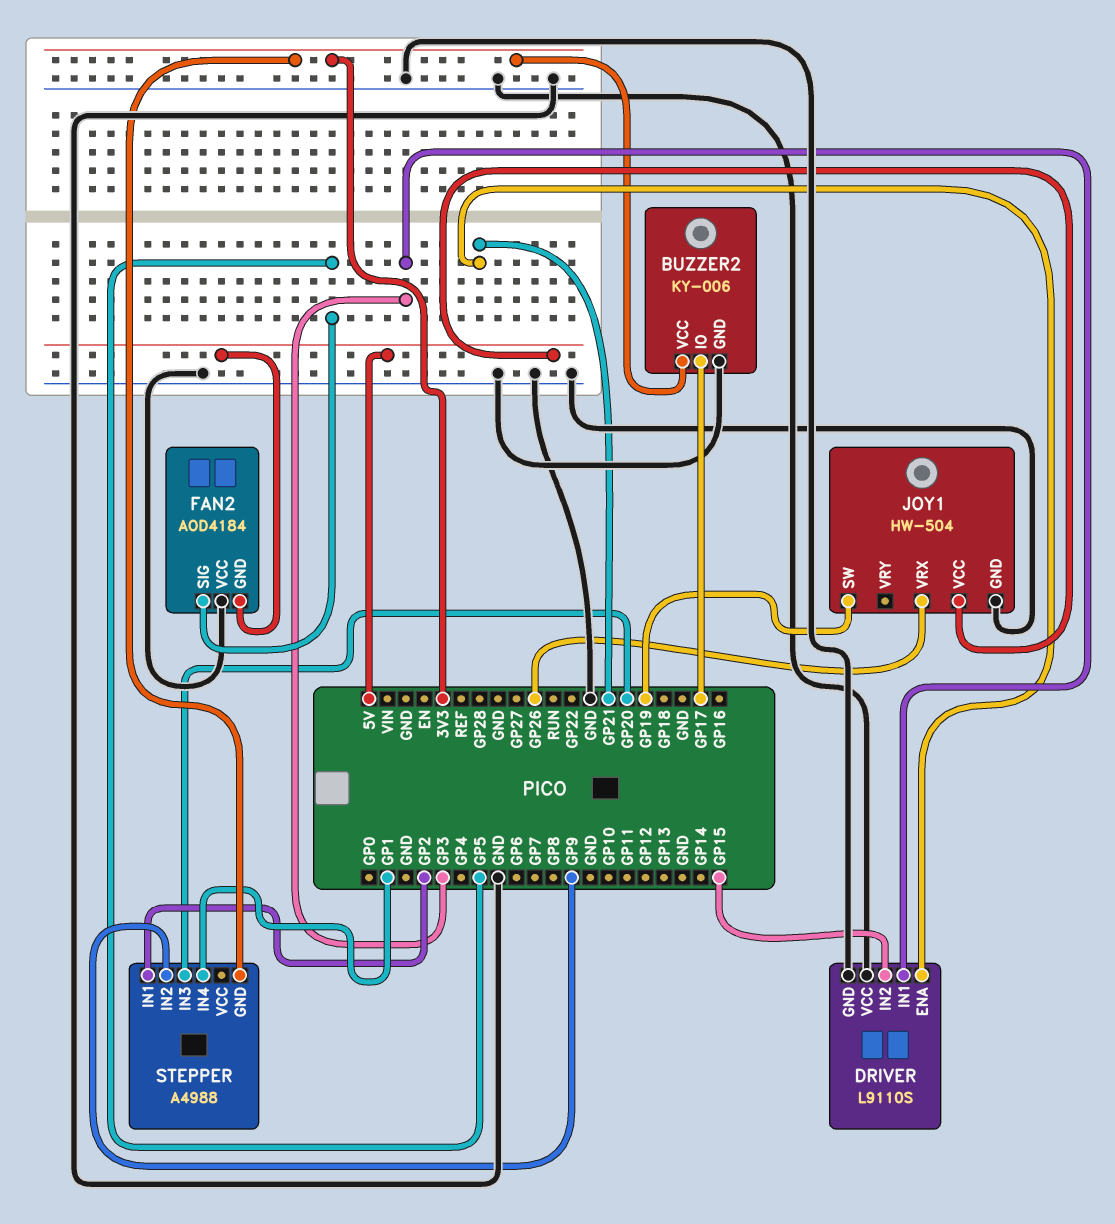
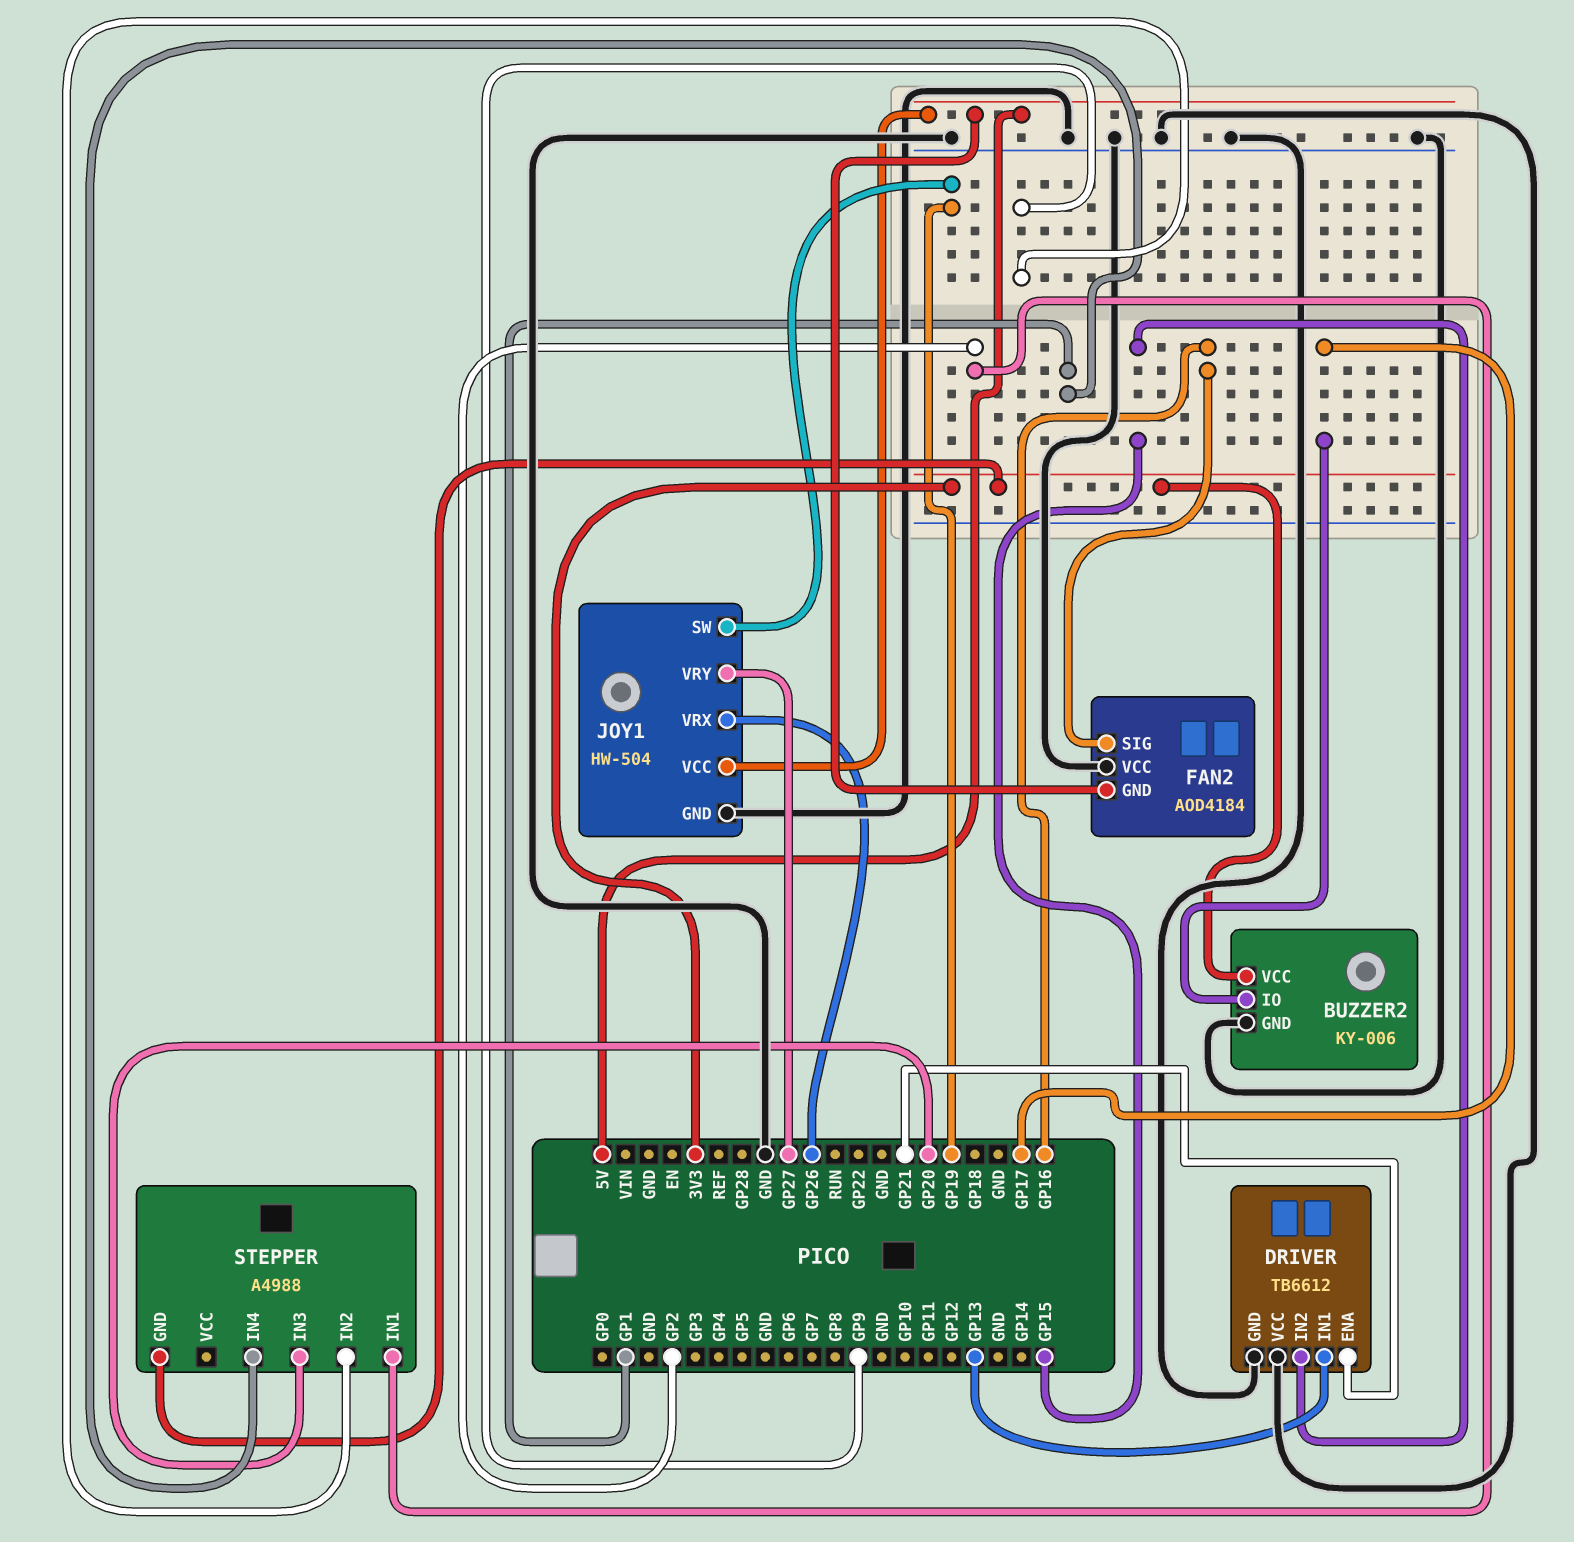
DRIVER: L9110S -> TB6612
DRIVER pin IN1: GP3 -> GP13
FAN2 pin SIG: GP5 -> GP16
JOY1 pin VRY: none -> GP27

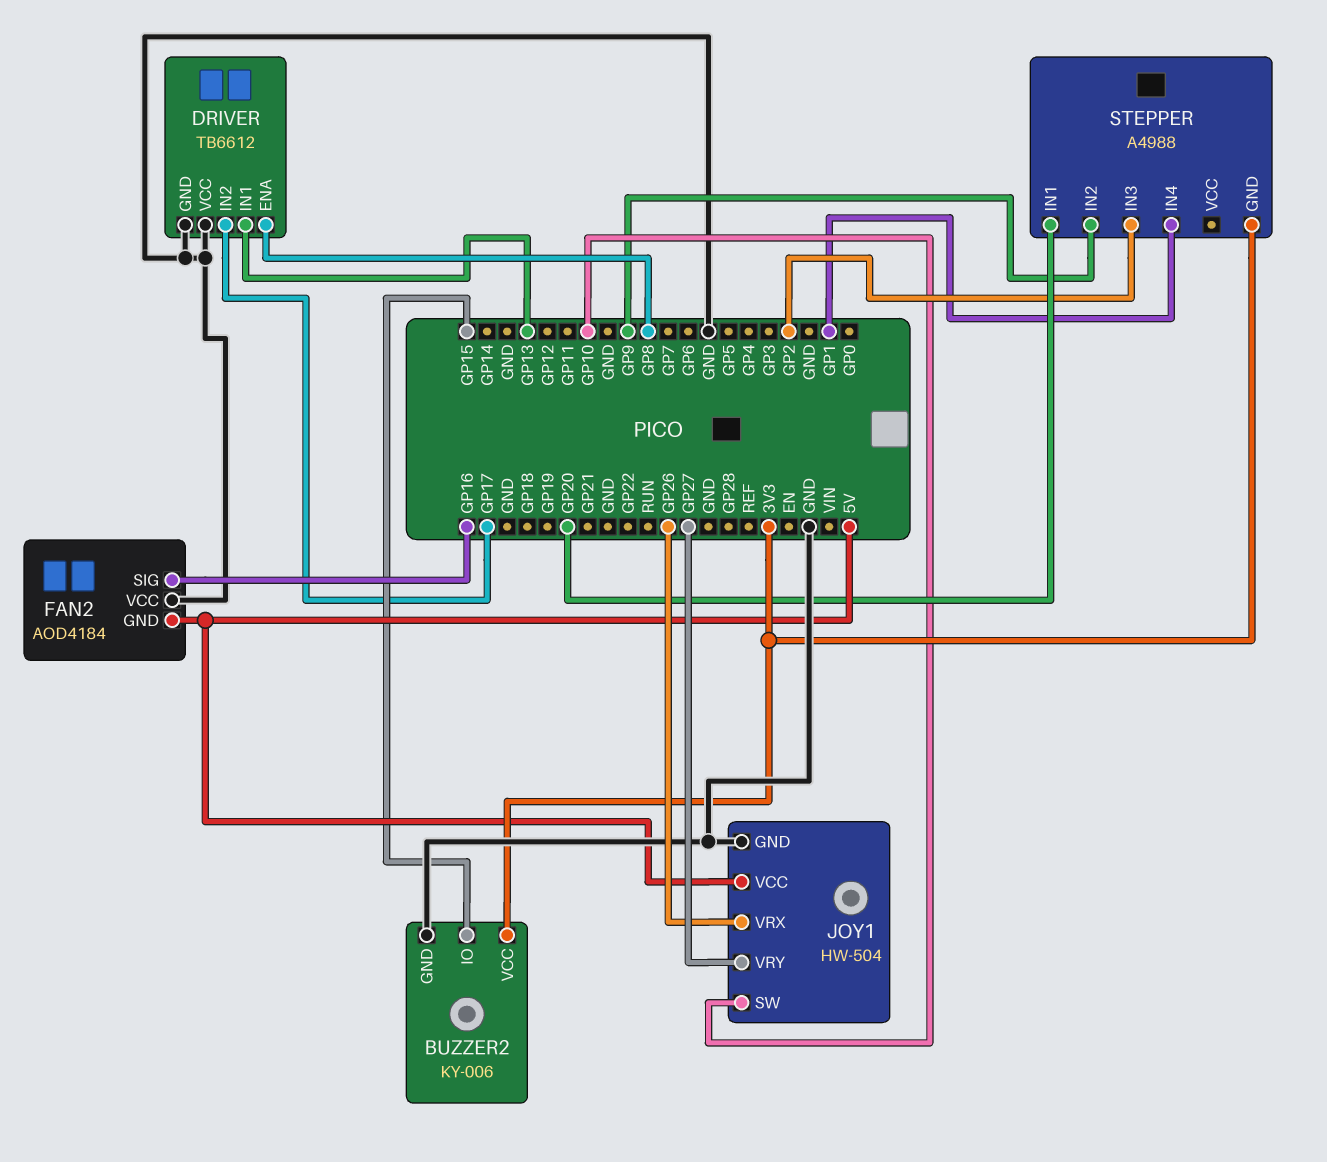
BUZZER2 pin IO: GP17 -> GP15
DRIVER pin ENA: GP21 -> GP8
DRIVER pin IN2: GP15 -> GP17
JOY1 pin SW: GP19 -> GP10
STEPPER pin IN1: GP2 -> GP20
STEPPER pin IN3: GP20 -> GP2

